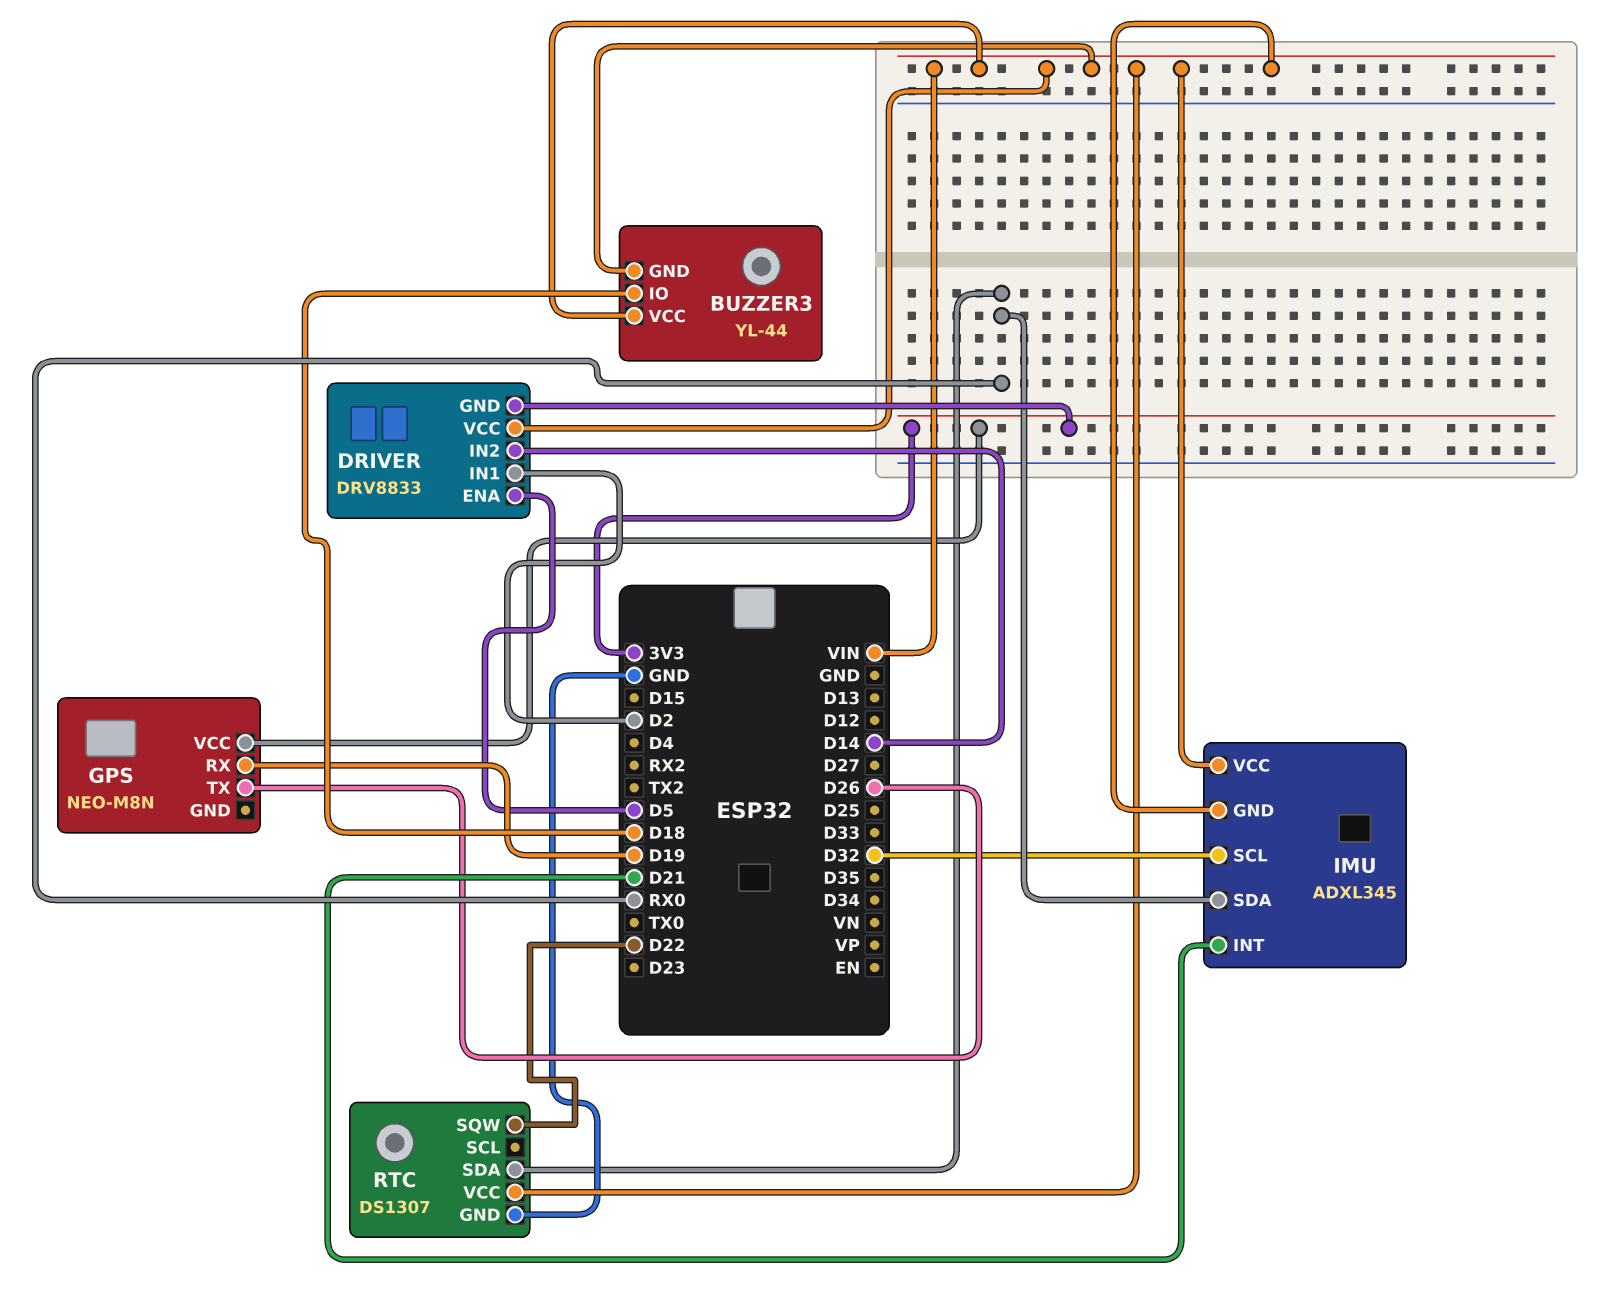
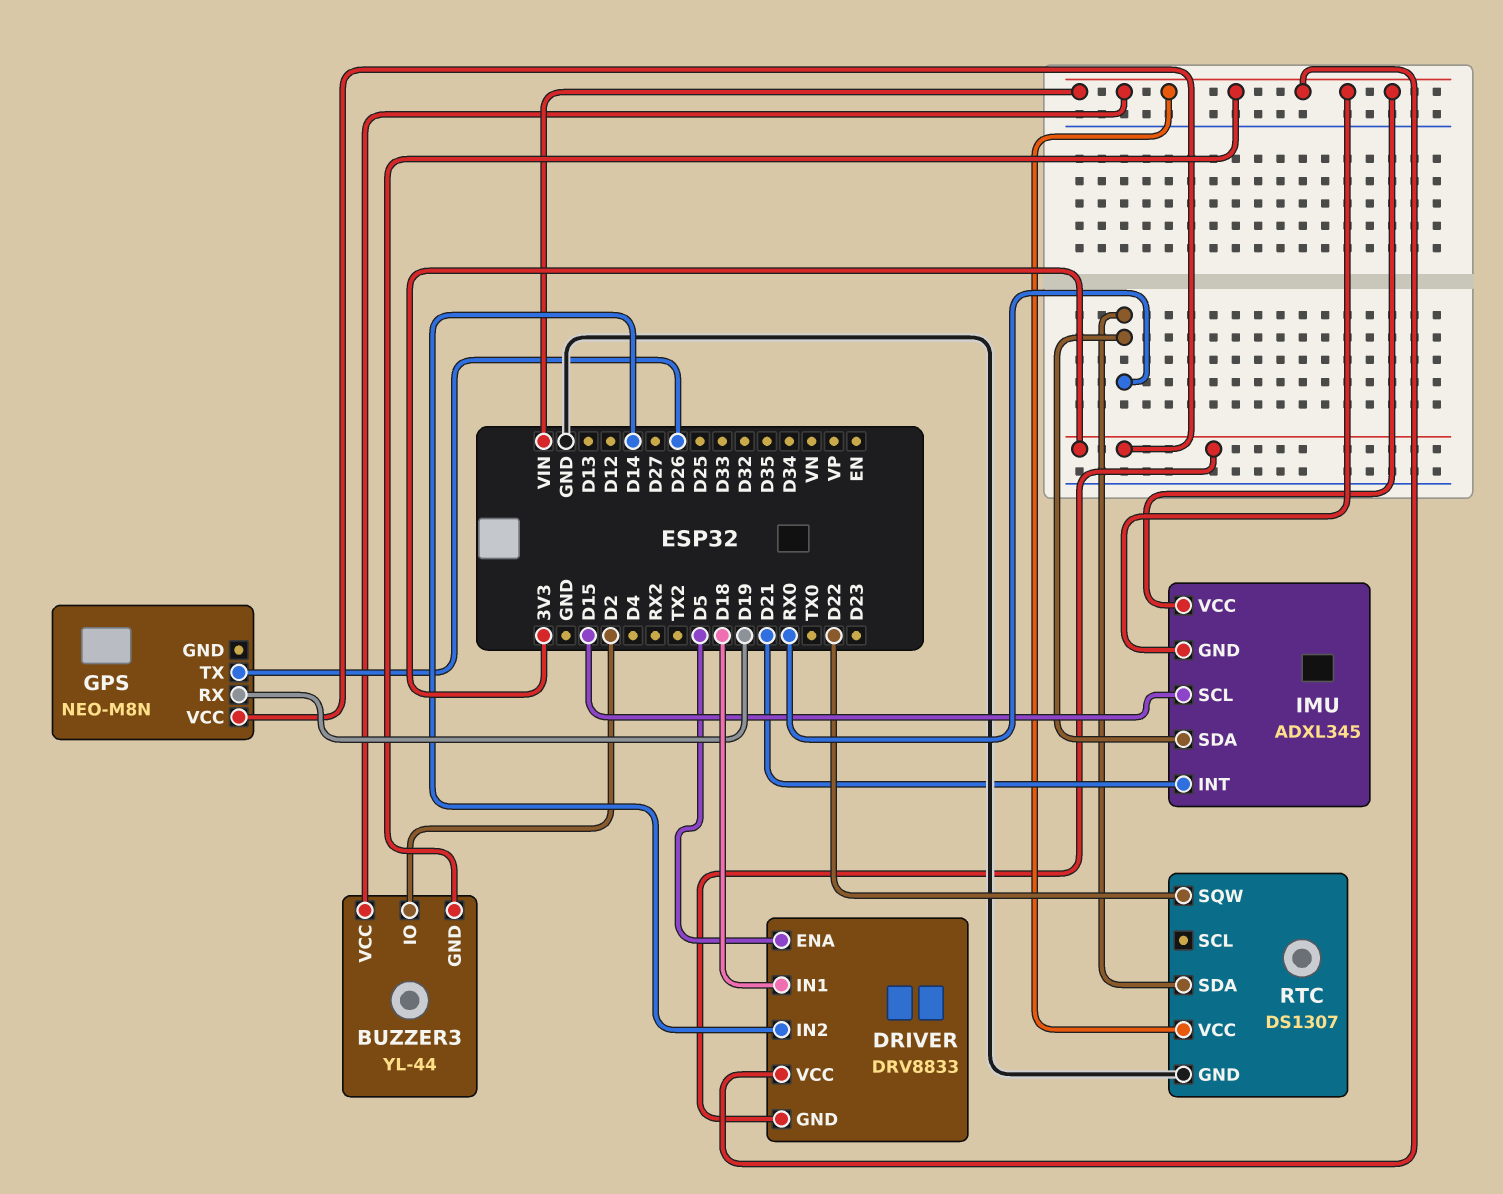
BUZZER3 pin IO: D18 -> D2
DRIVER pin IN1: D2 -> D18
IMU pin SCL: D32 -> D15

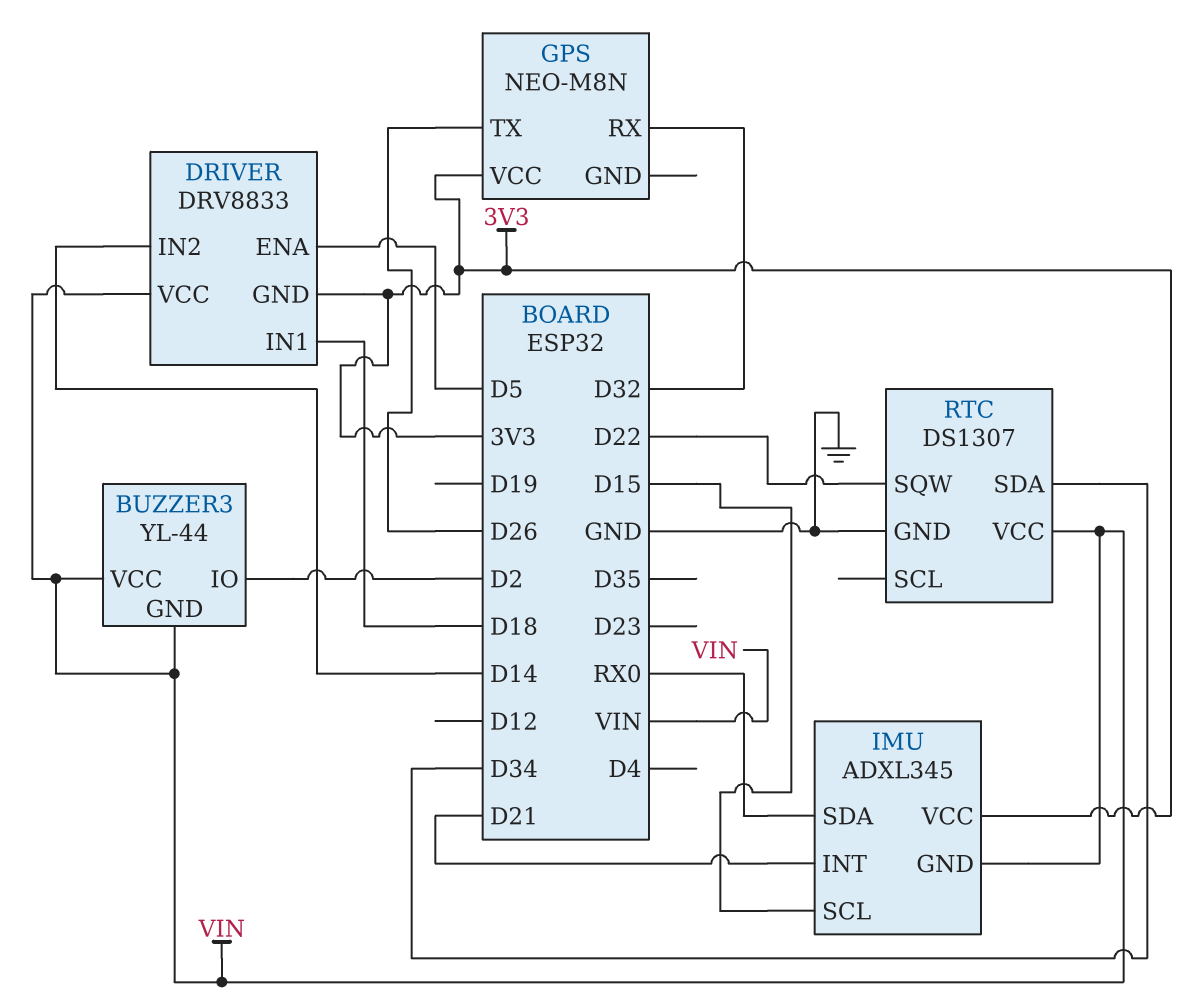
GPS pin RX: D19 -> D32
IMU pin VCC: VIN -> 3V3
RTC pin SDA: RX0 -> D34

